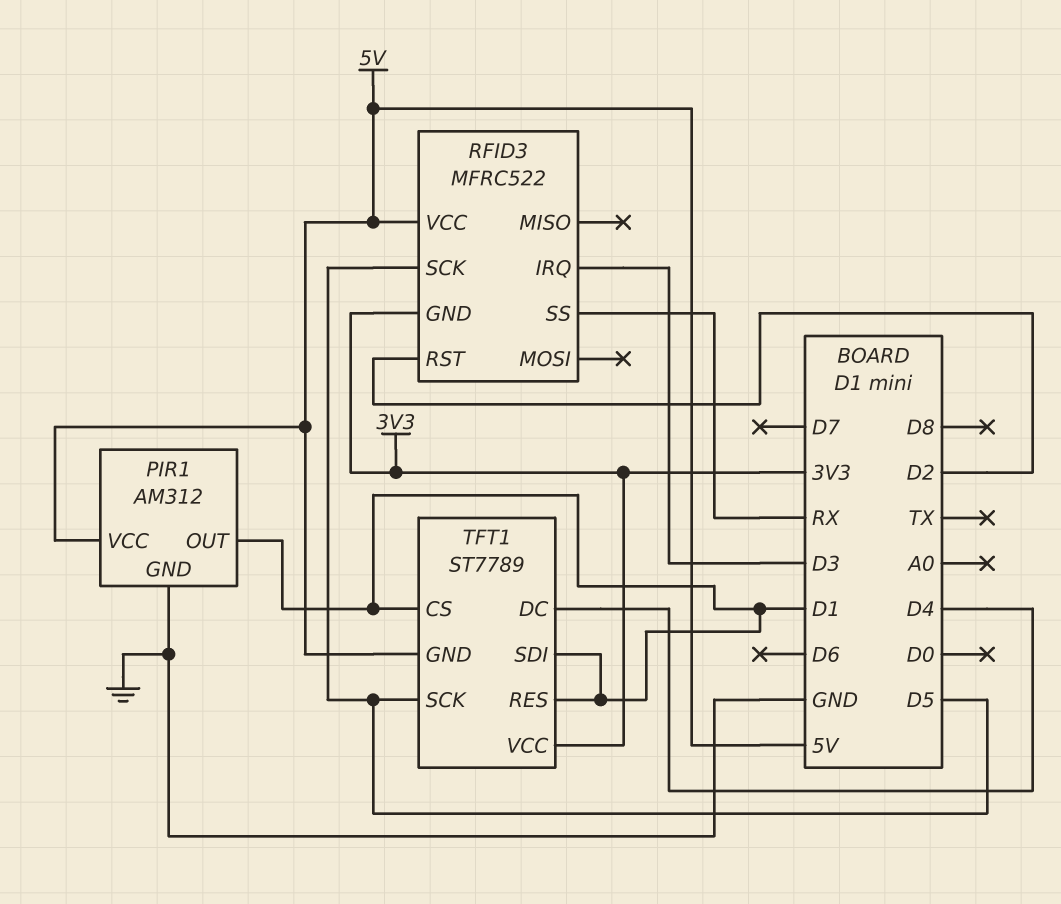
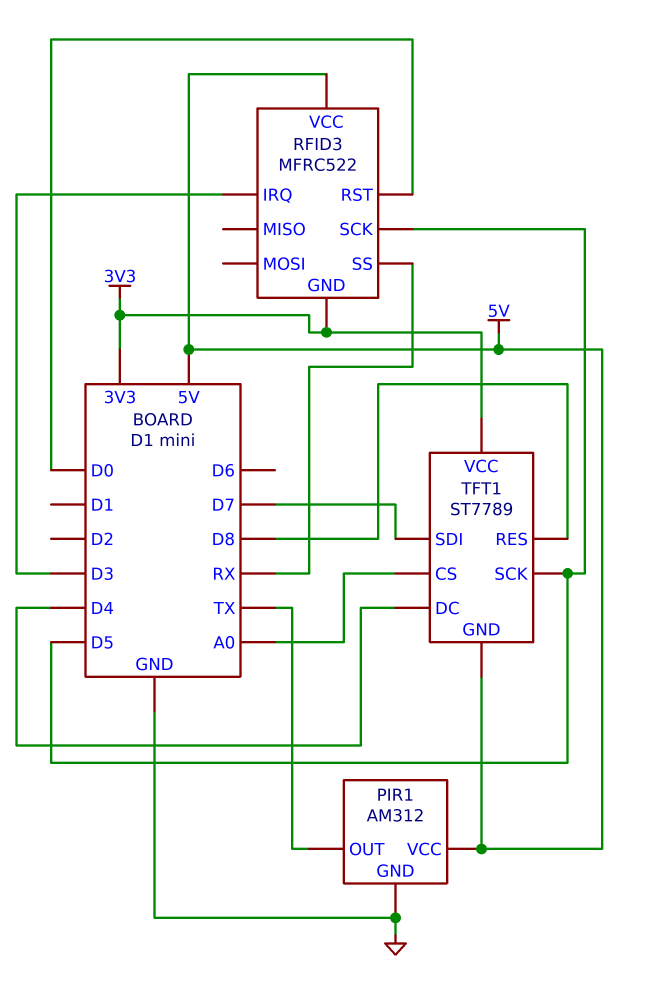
PIR1 pin OUT: D1 -> TX
RFID3 pin RST: D2 -> D0
TFT1 pin CS: D1 -> A0
TFT1 pin RES: D1 -> D8
TFT1 pin SDI: D1 -> D7

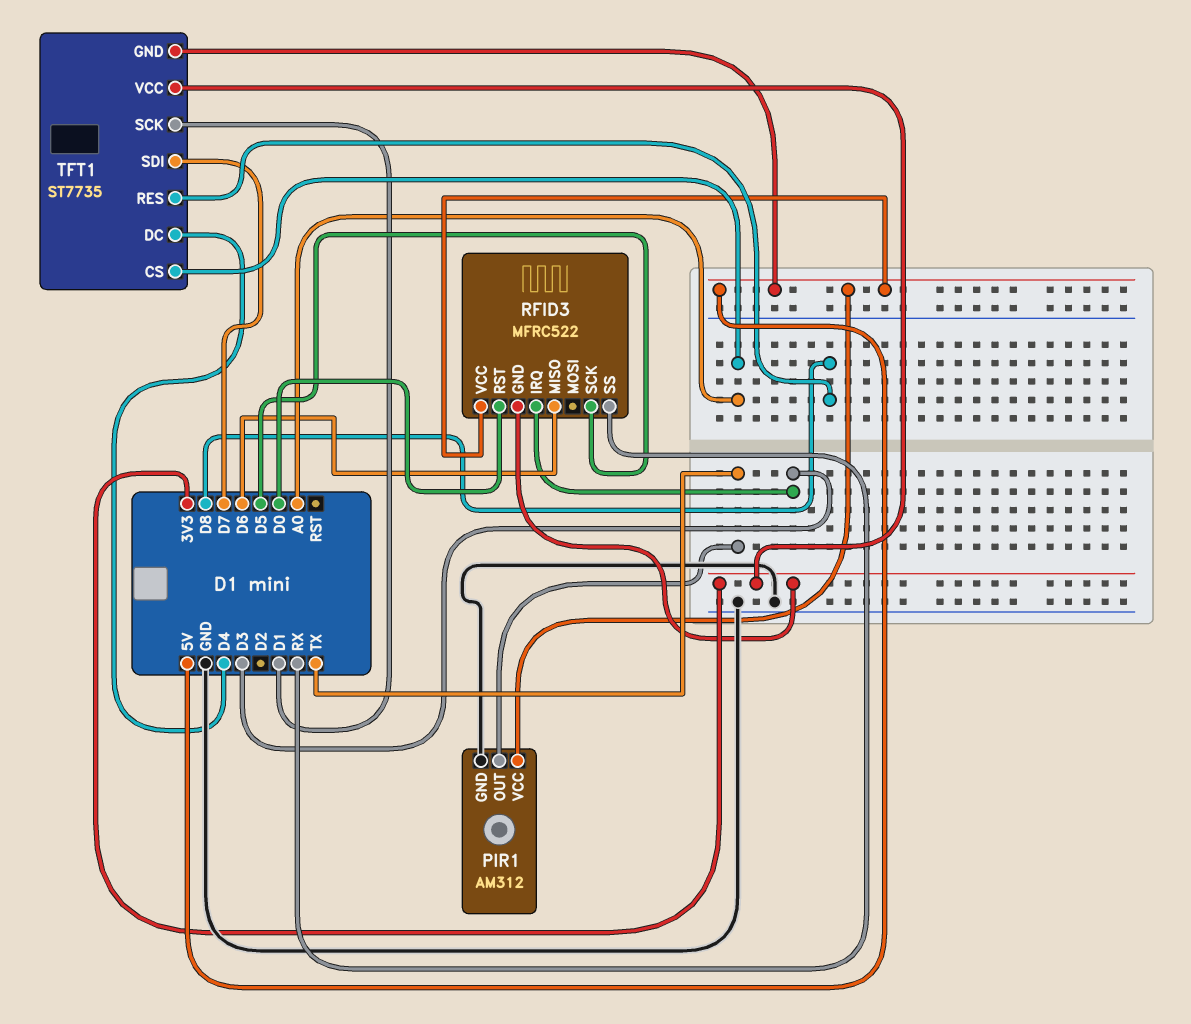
RFID3 pin MISO: none -> D6
TFT1: ST7789 -> ST7735
TFT1 pin SCK: D5 -> D1

